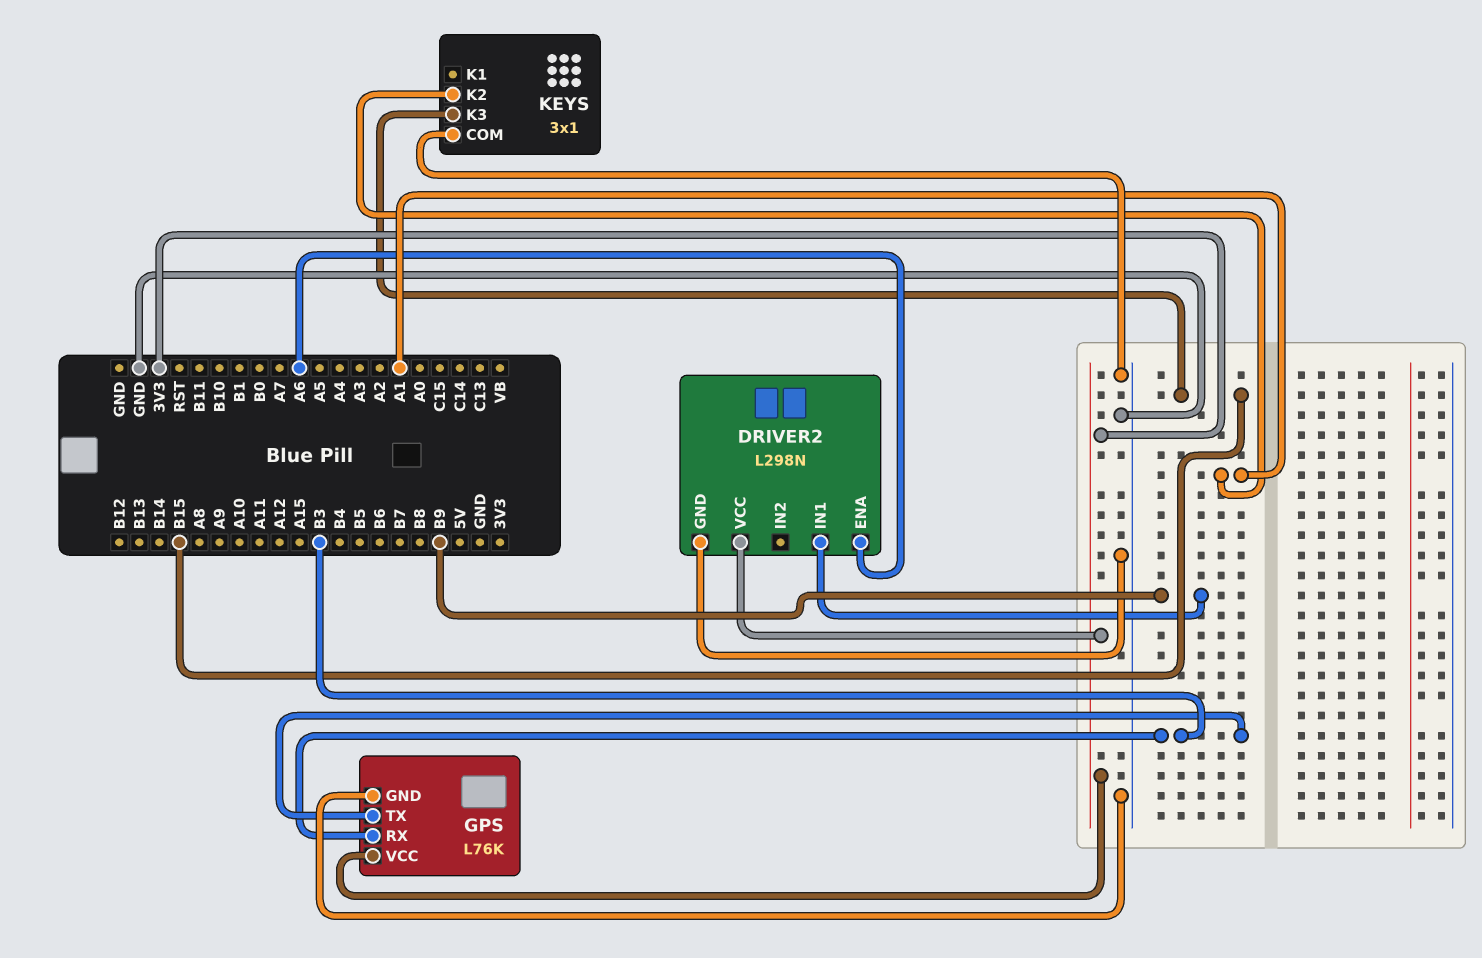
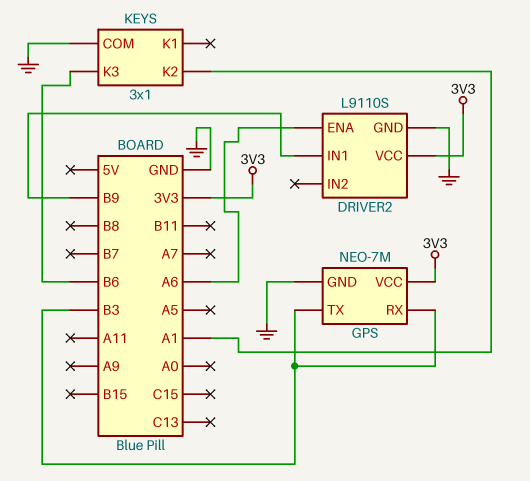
DRIVER2: L298N -> L9110S
GPS: L76K -> NEO-7M
KEYS pin K3: B15 -> B6

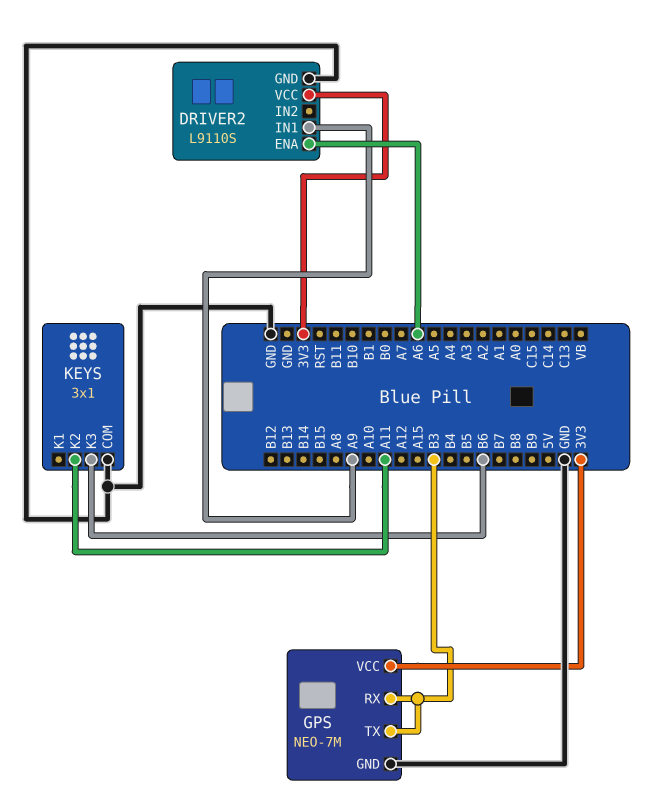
DRIVER2 pin IN1: B9 -> A9
KEYS pin K2: A1 -> A11

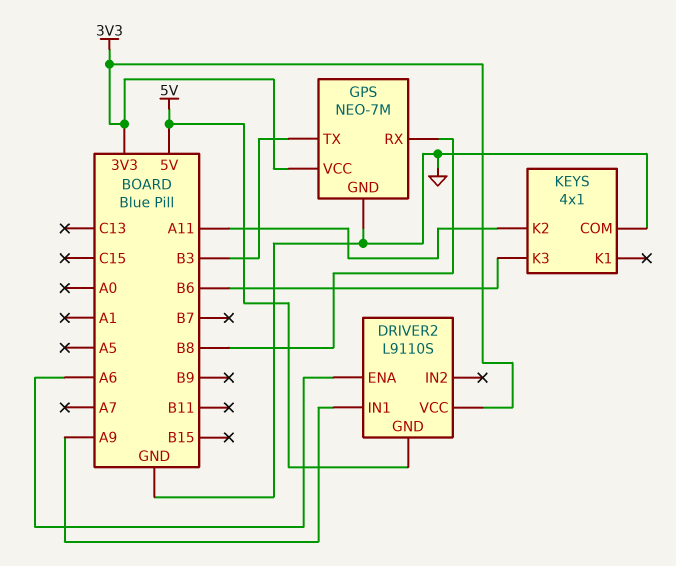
DRIVER2 pin GND: GND -> 5V
GPS pin RX: B3 -> B8
KEYS: 3x1 -> 4x1

